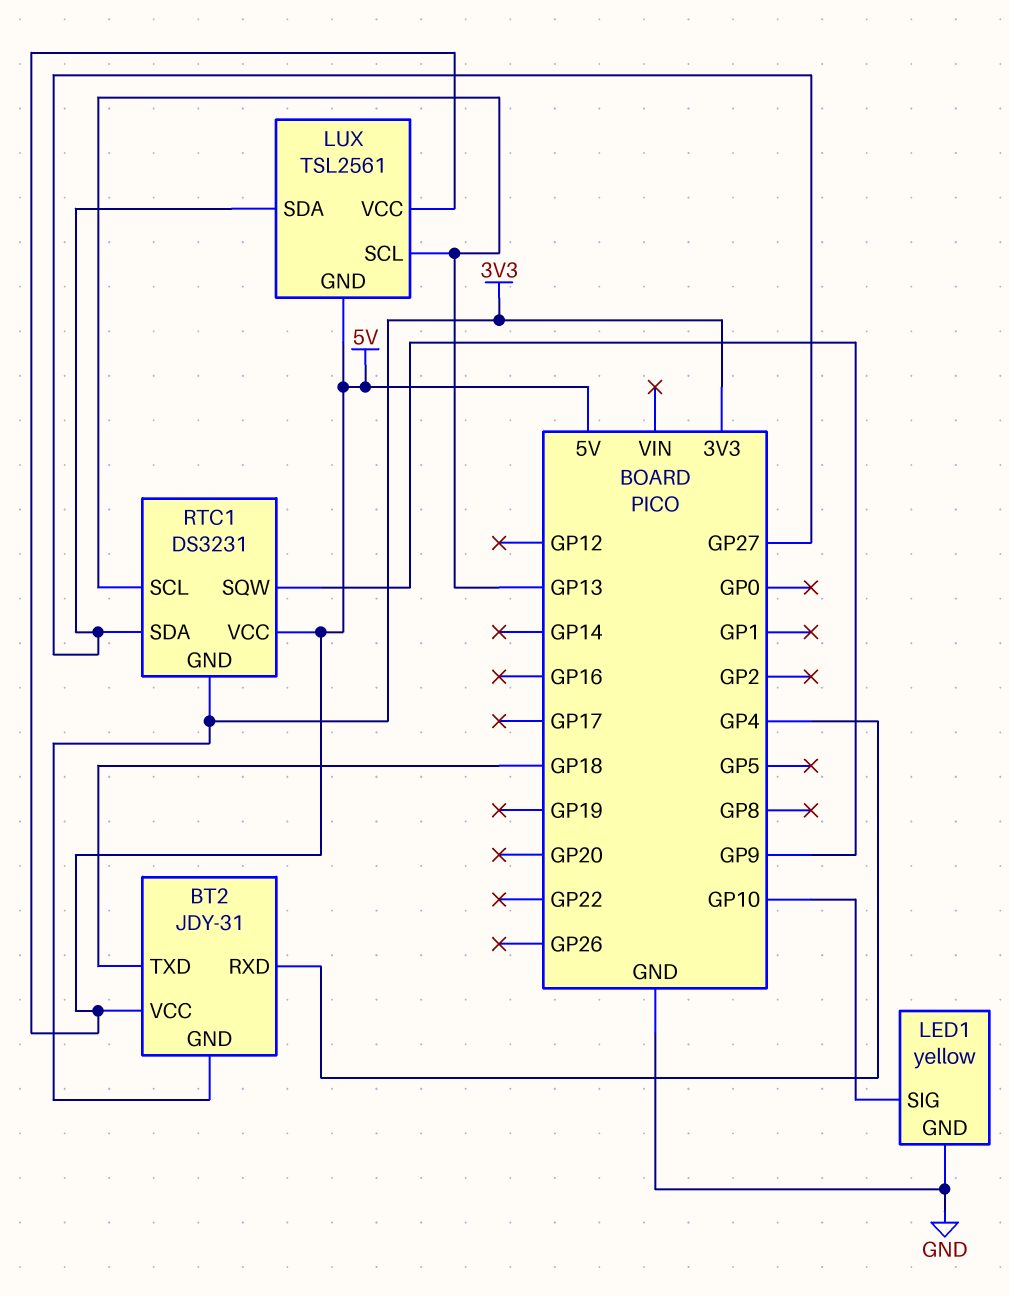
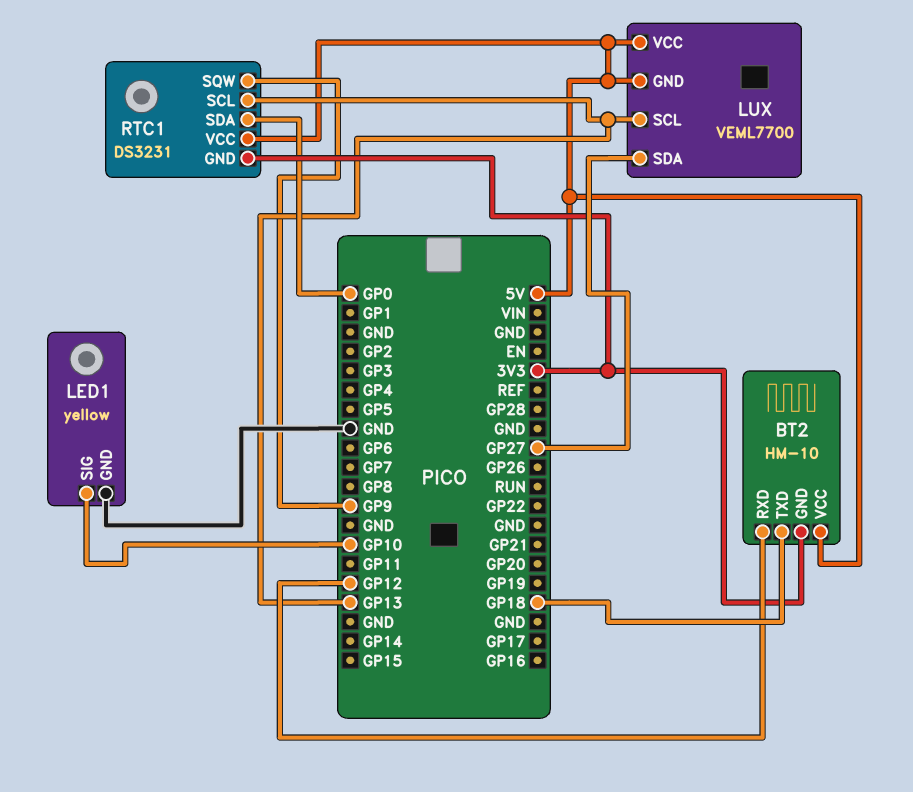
BT2: JDY-31 -> HM-10
BT2 pin RXD: GP4 -> GP12
LUX: TSL2561 -> VEML7700
RTC1 pin SDA: GP27 -> GP0

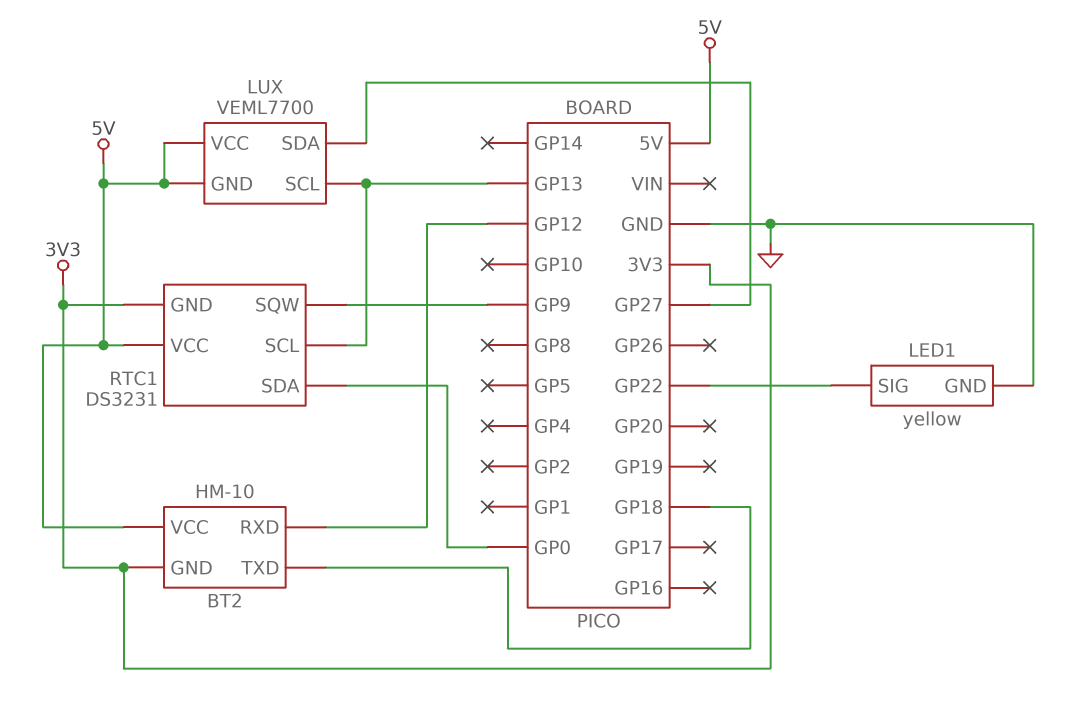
LED1 pin SIG: GP10 -> GP22

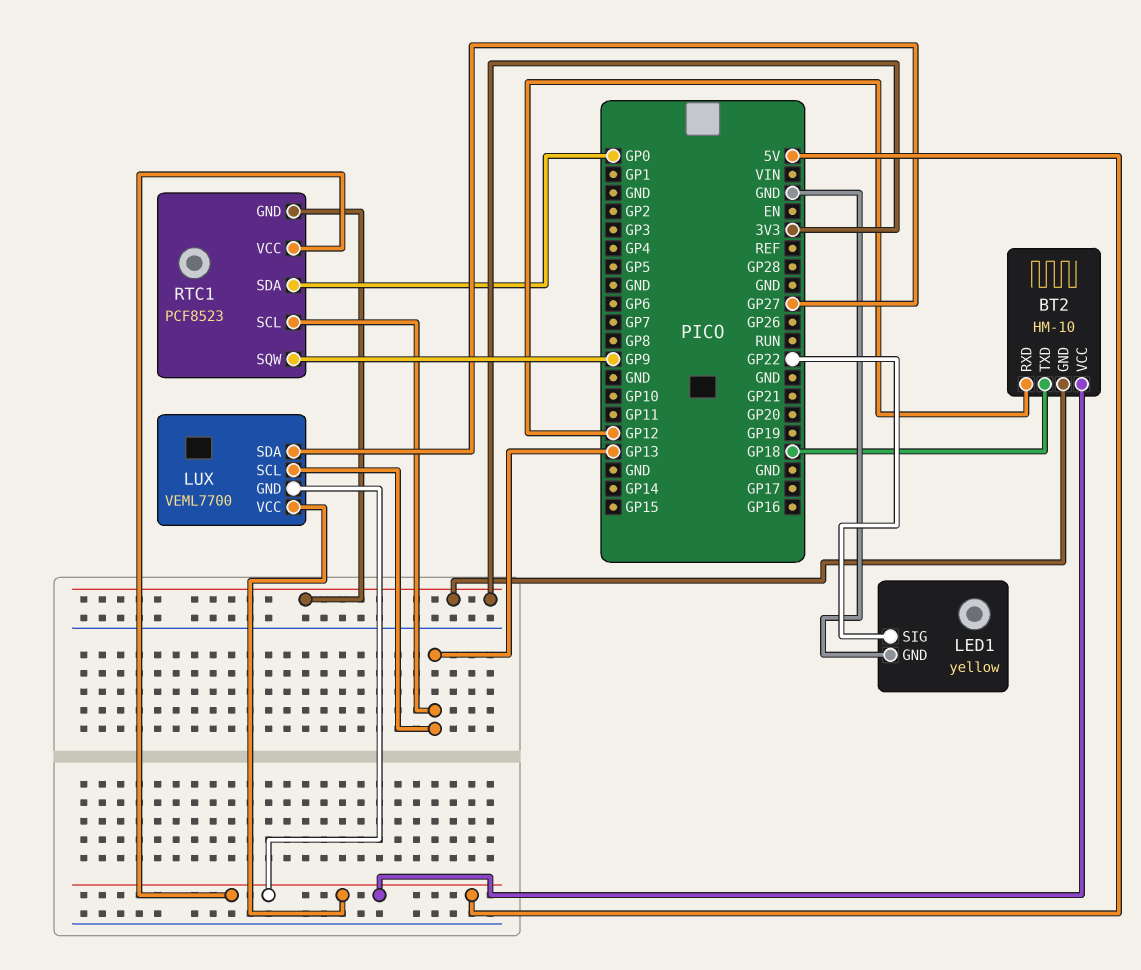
RTC1: DS3231 -> PCF8523

